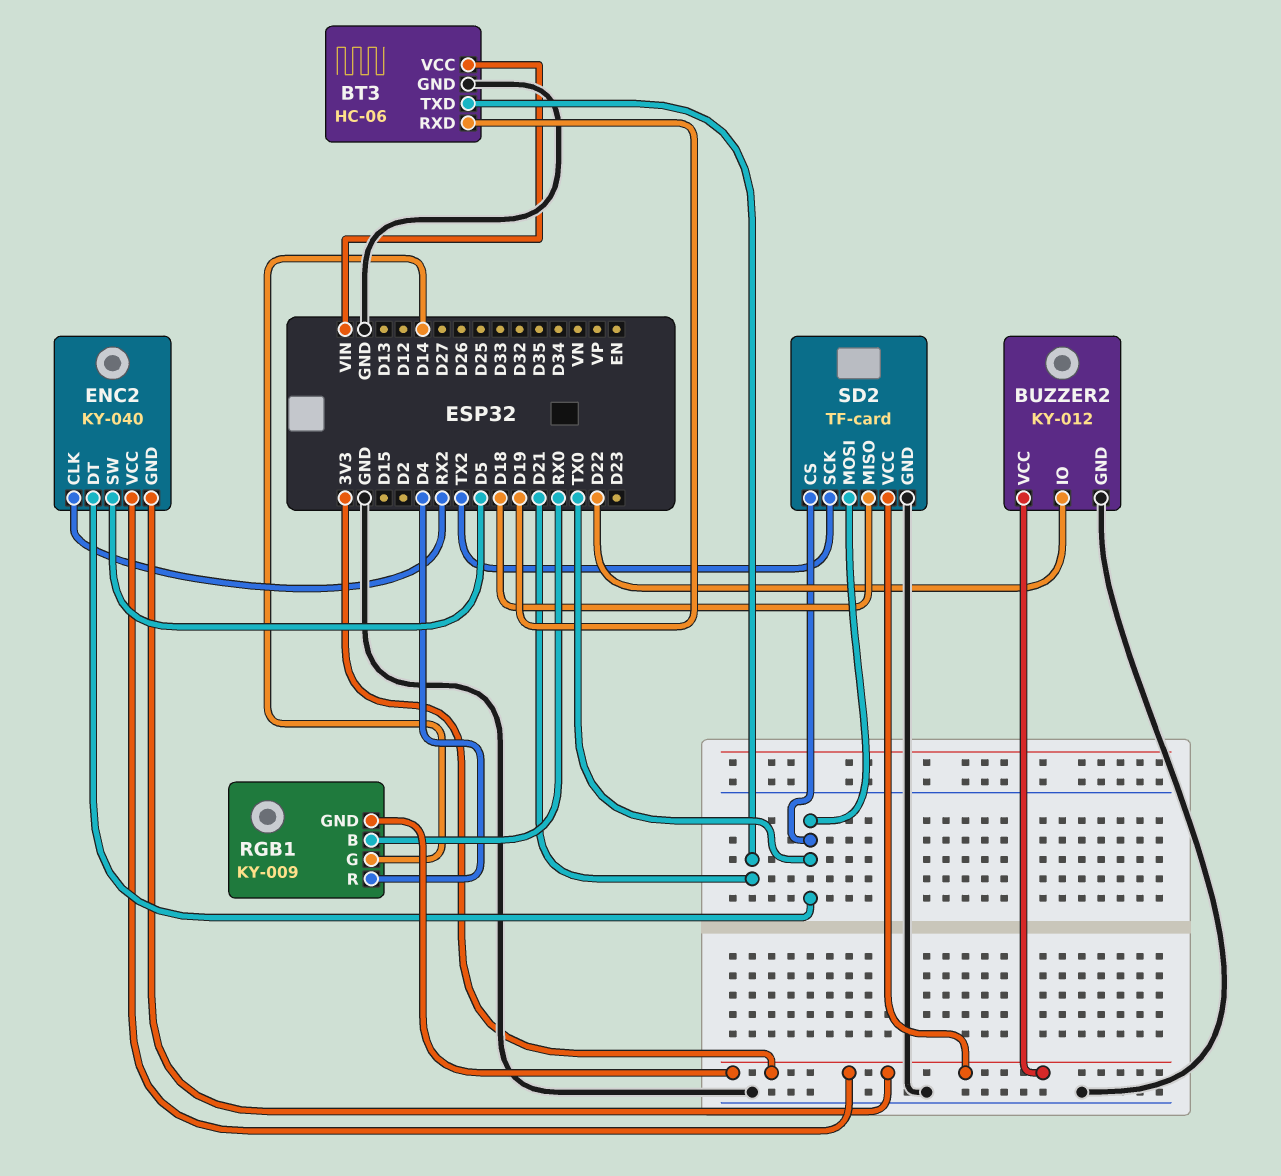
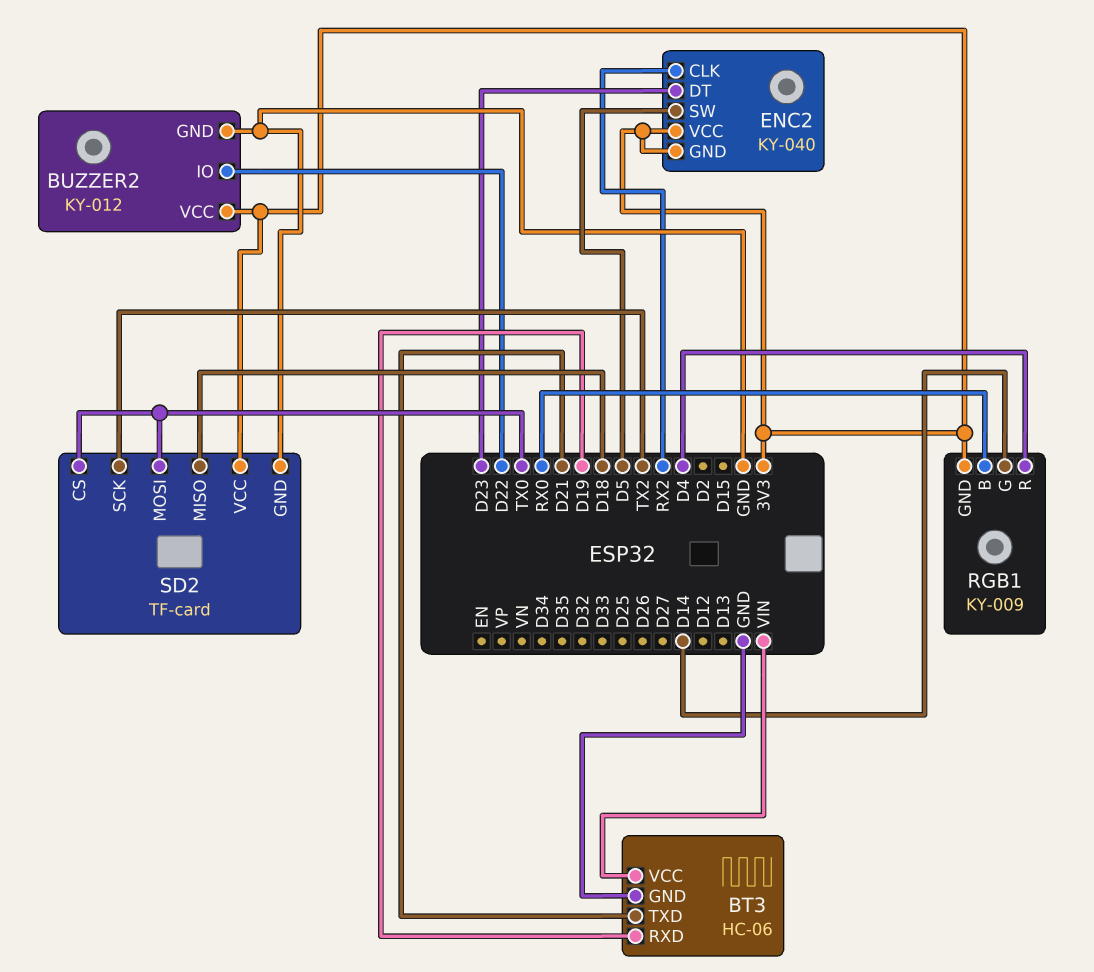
ENC2 pin DT: TX0 -> D23

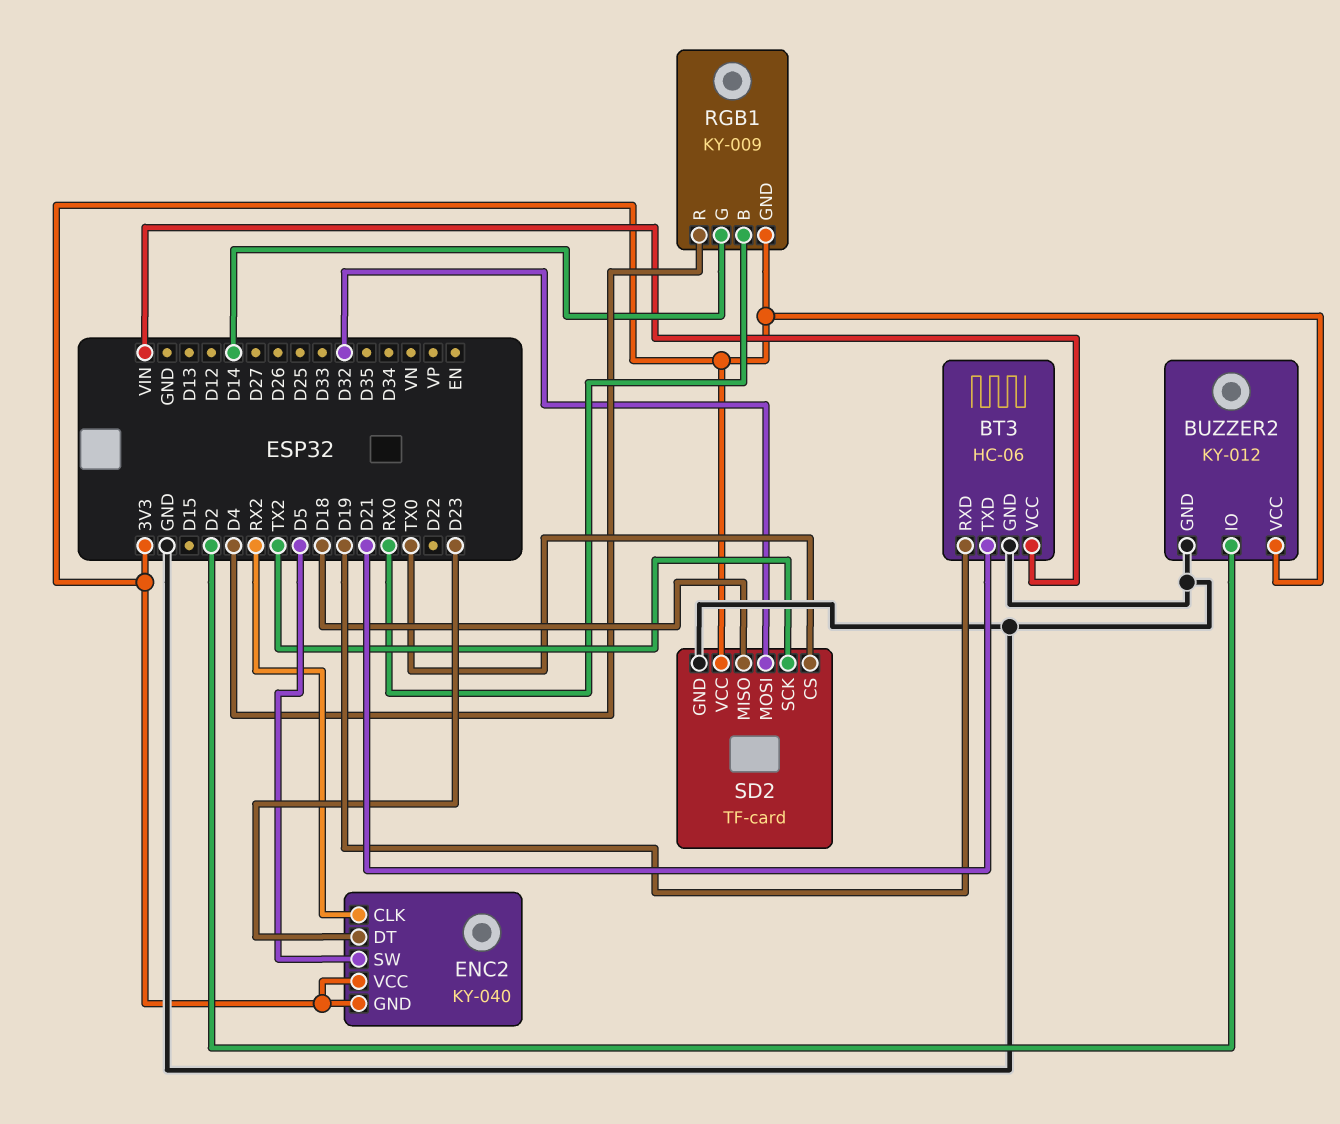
BUZZER2 pin IO: D22 -> D2
SD2 pin MOSI: TX0 -> D32

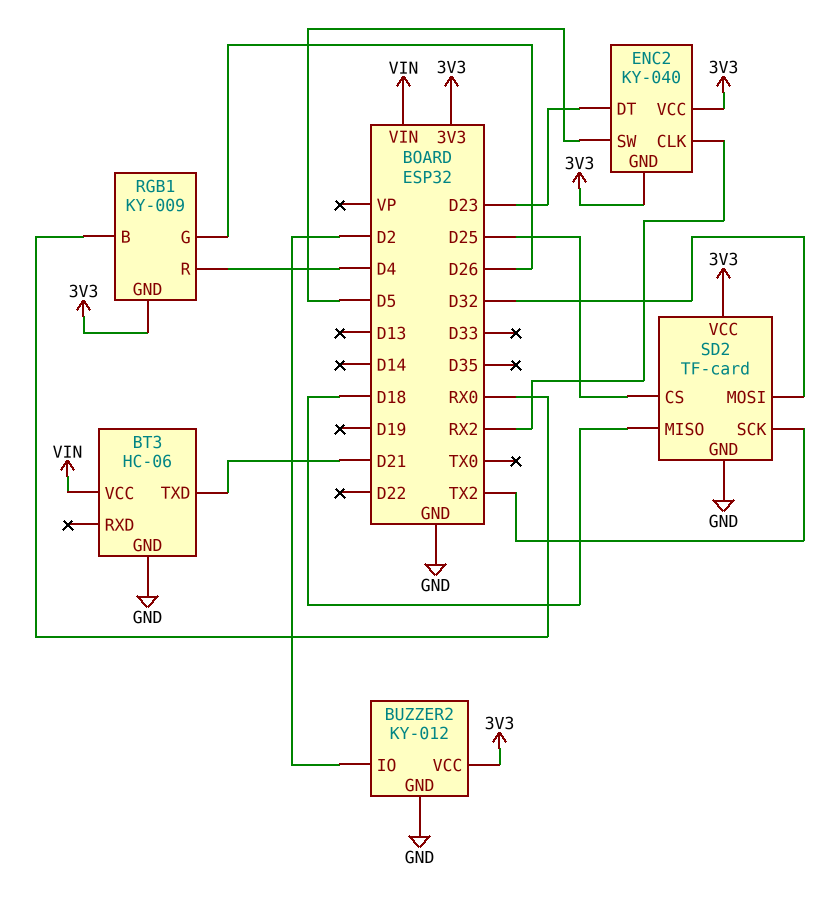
BT3 pin RXD: D19 -> none
RGB1 pin G: D14 -> D26
SD2 pin CS: TX0 -> D25

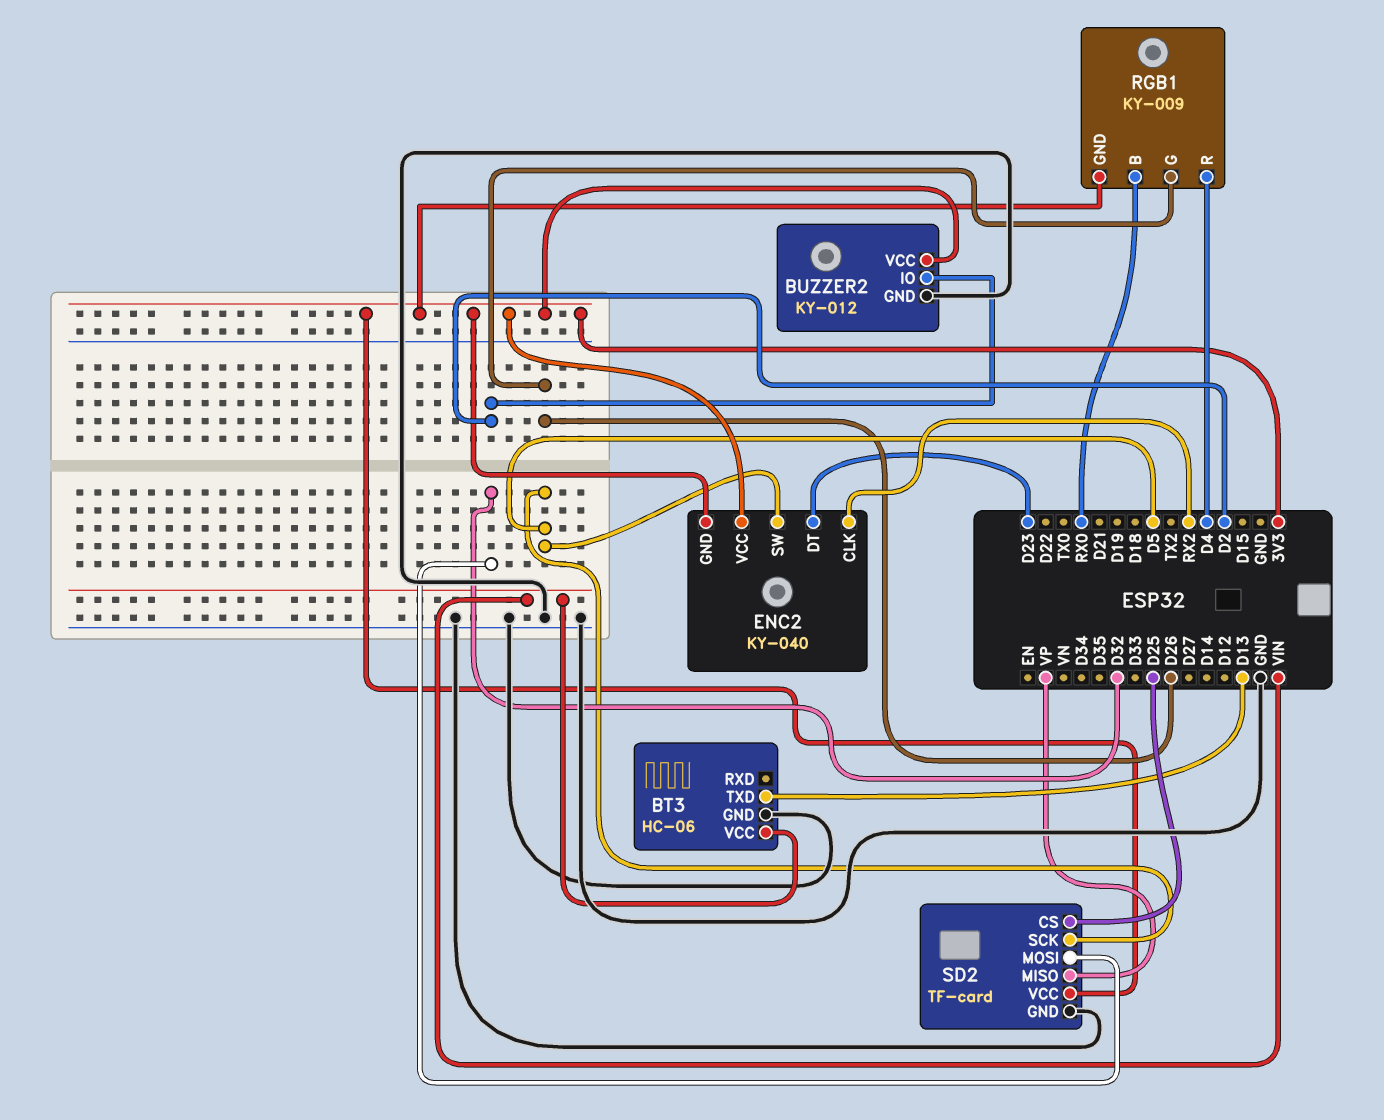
BT3 pin TXD: D21 -> D13
SD2 pin MISO: D18 -> VP
SD2 pin SCK: TX2 -> D5

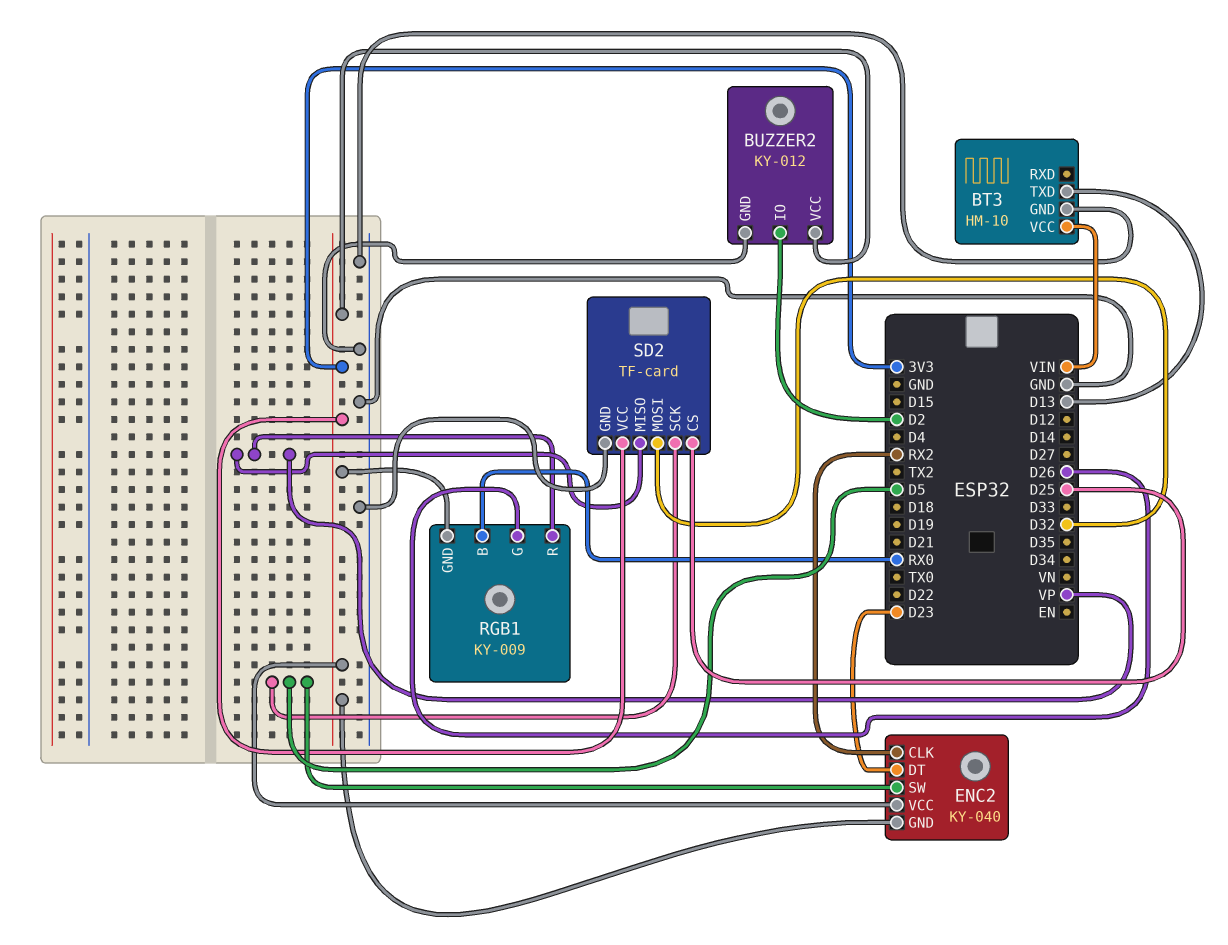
BT3: HC-06 -> HM-10
RGB1 pin R: D4 -> VP

